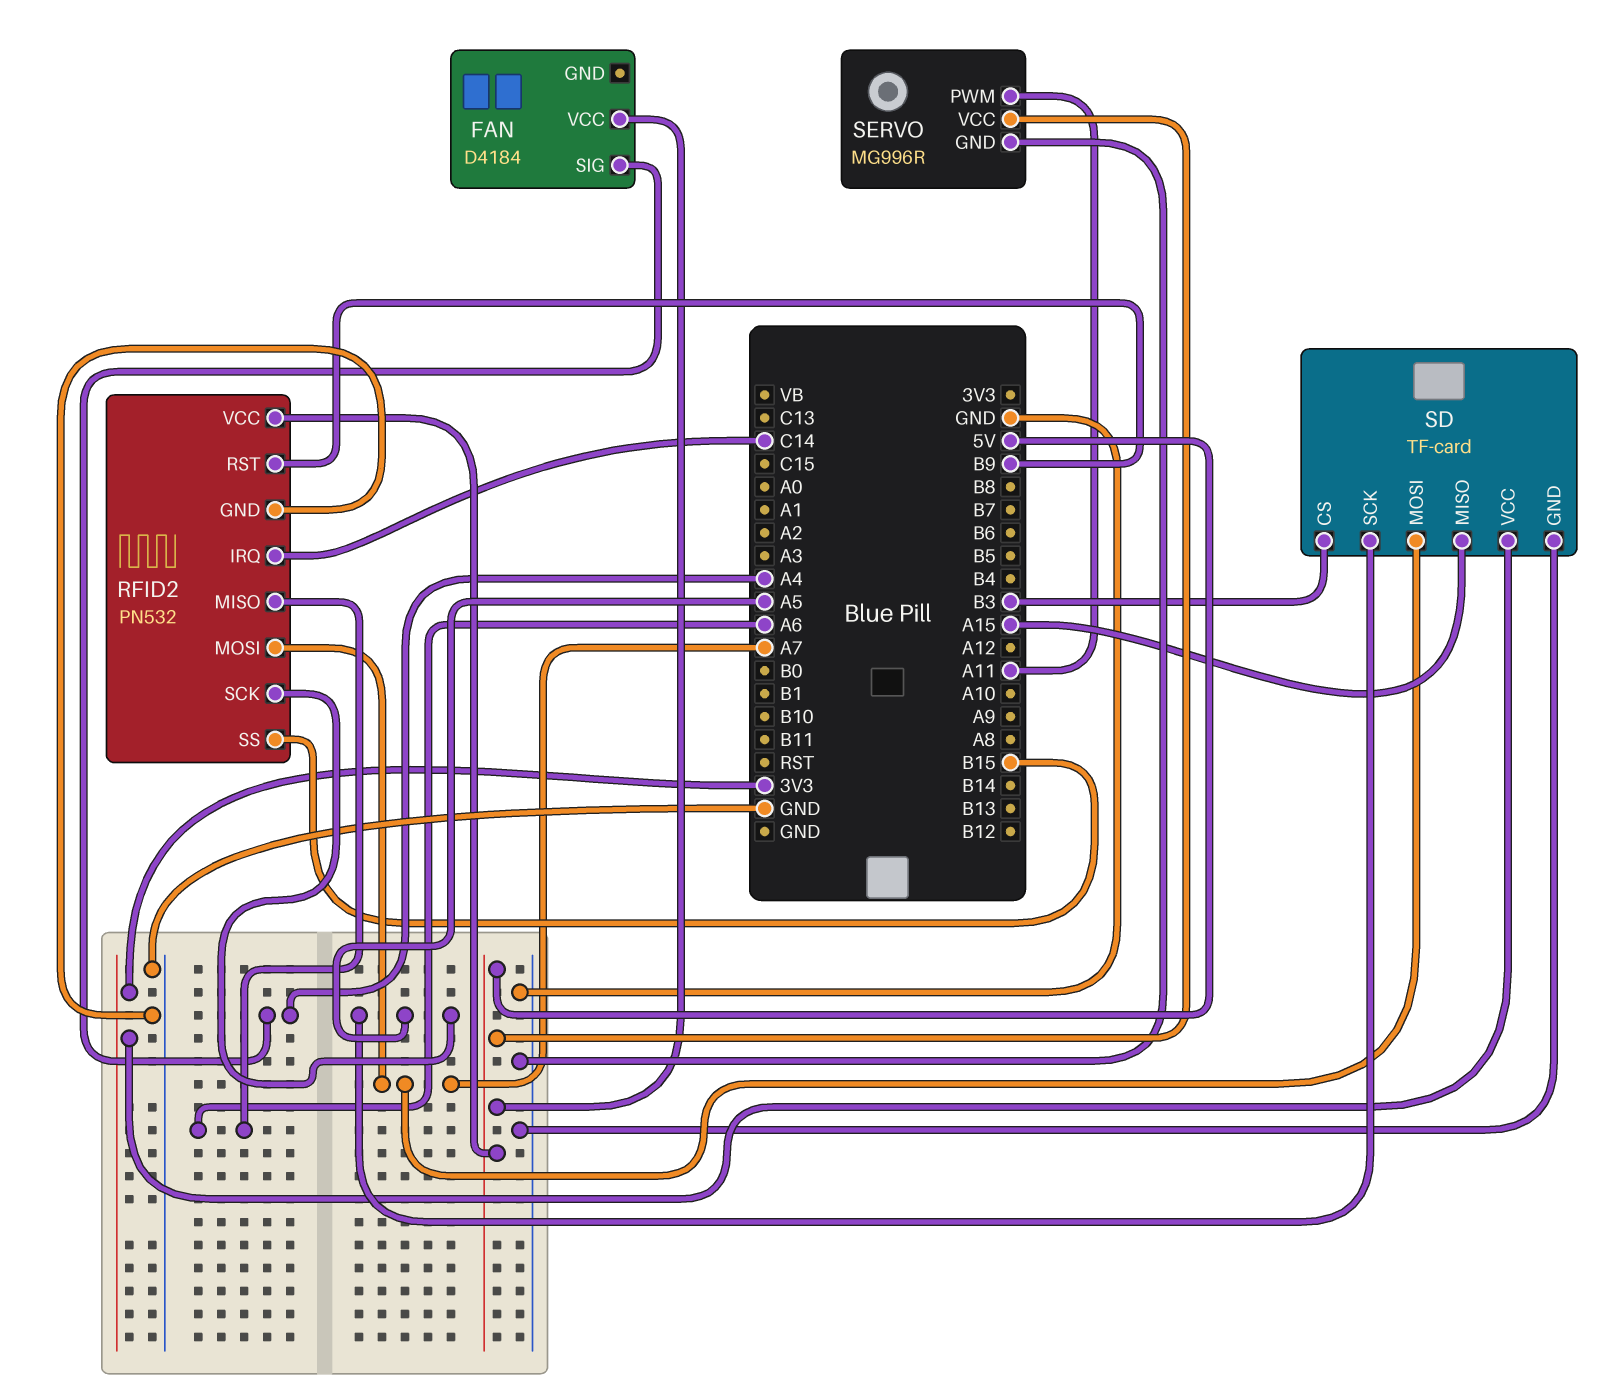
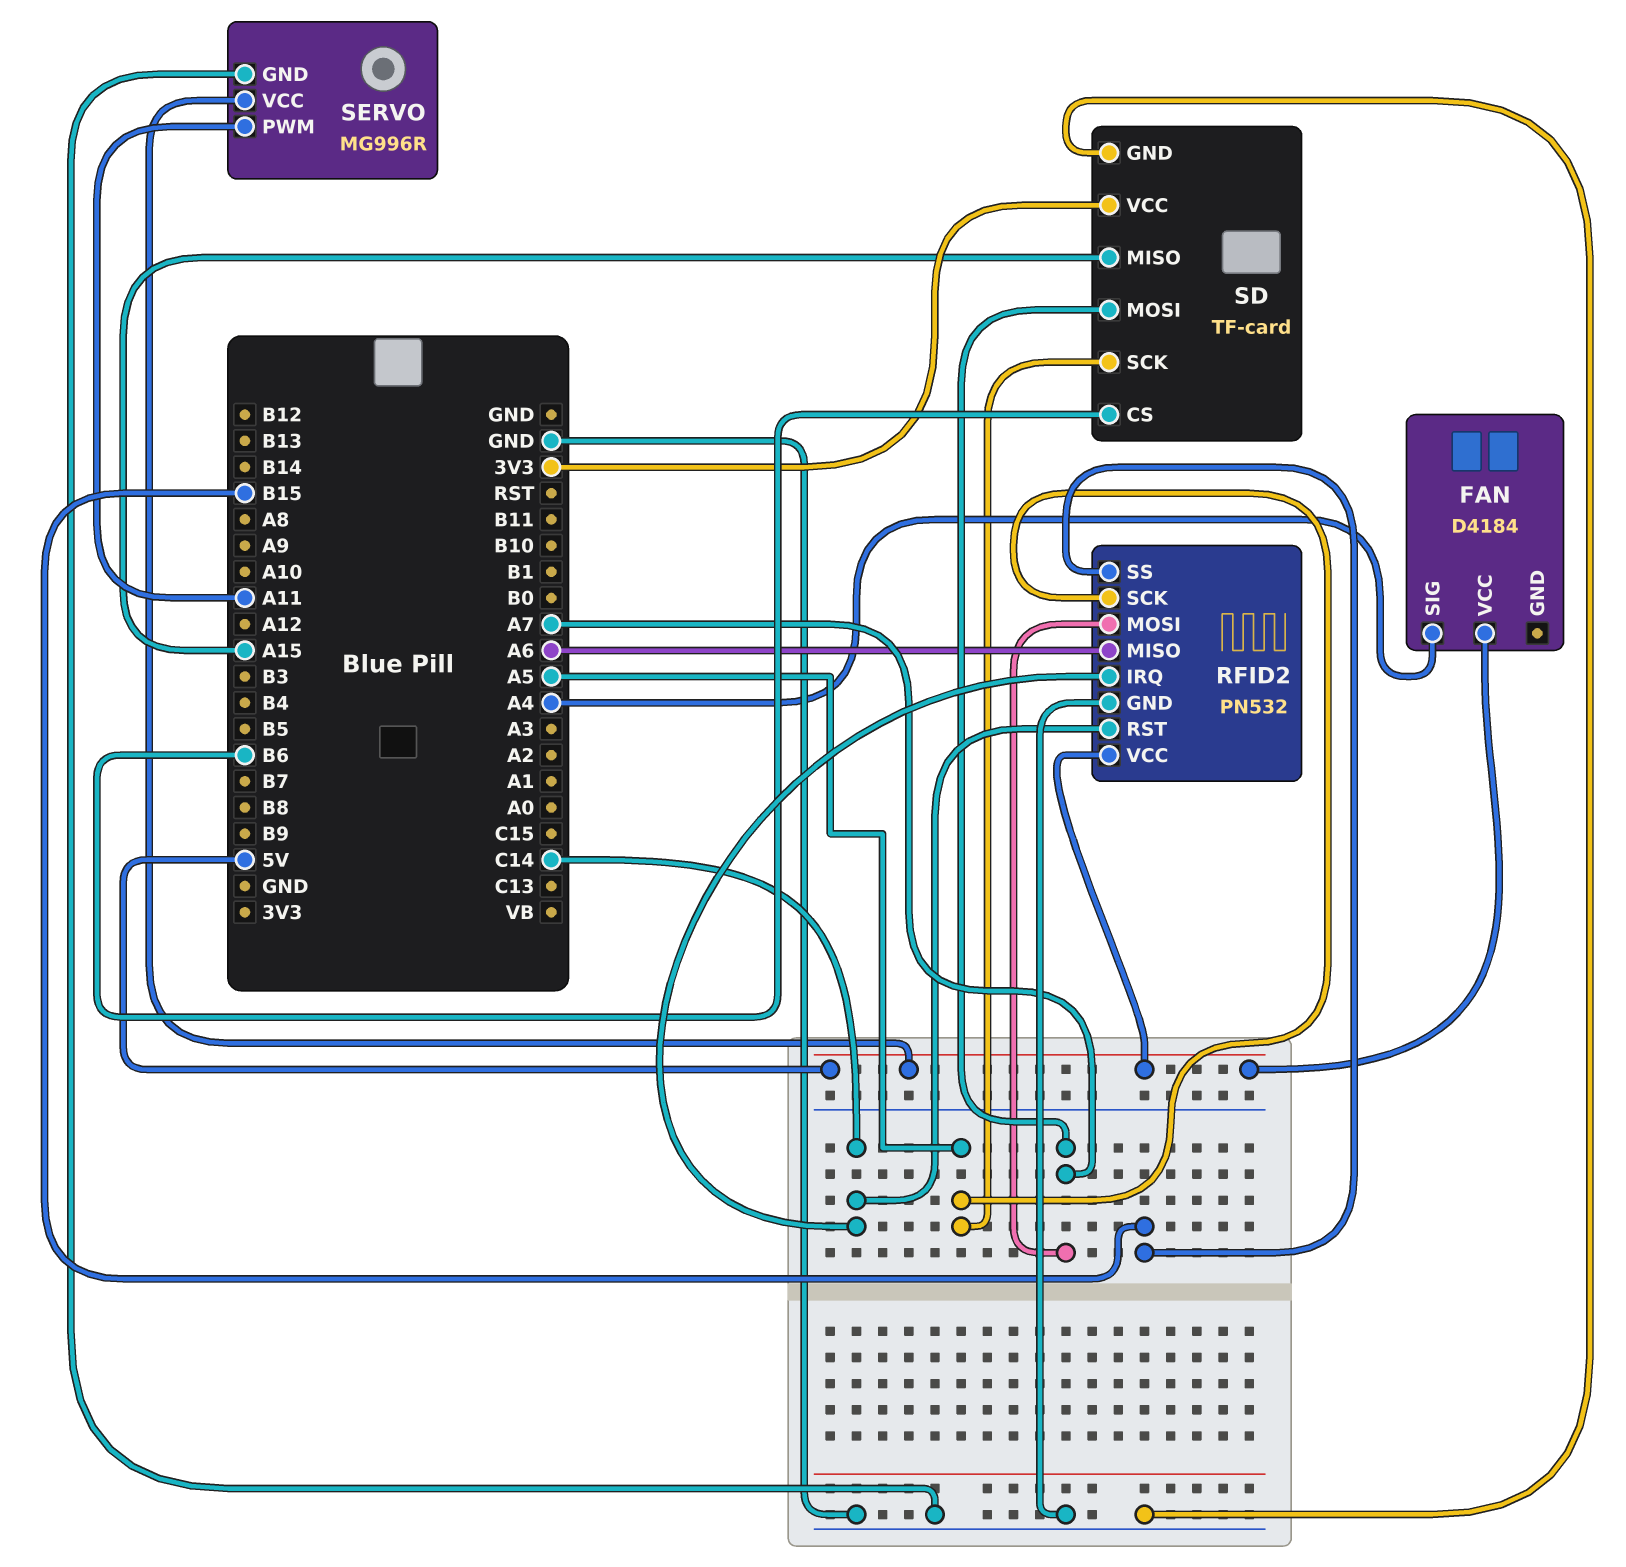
RFID2 pin RST: B9 -> C14
SD pin CS: B3 -> B6

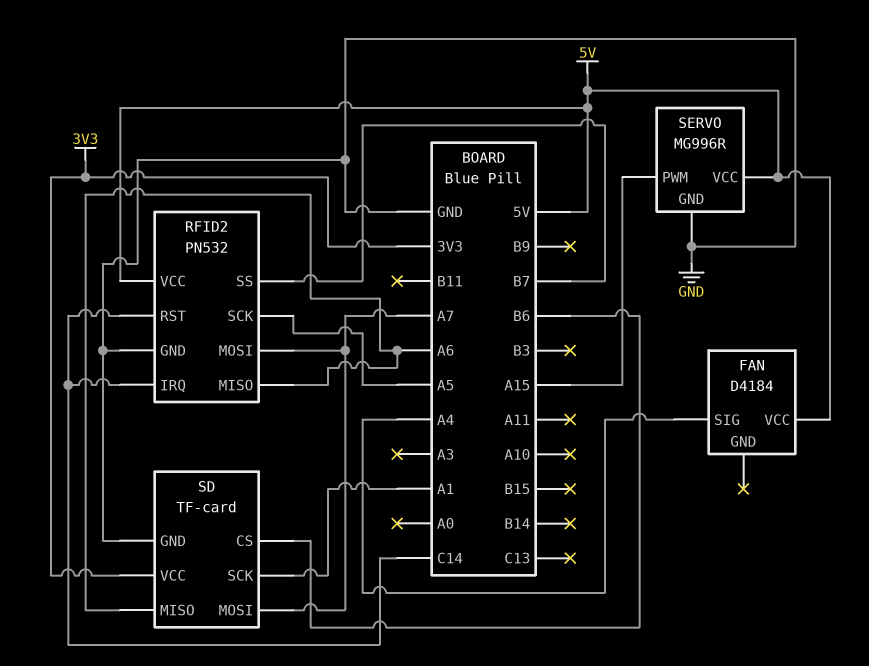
RFID2 pin SS: B15 -> B7
SD pin MISO: A15 -> A6
SD pin SCK: A5 -> A1
SERVO pin PWM: A11 -> A15

